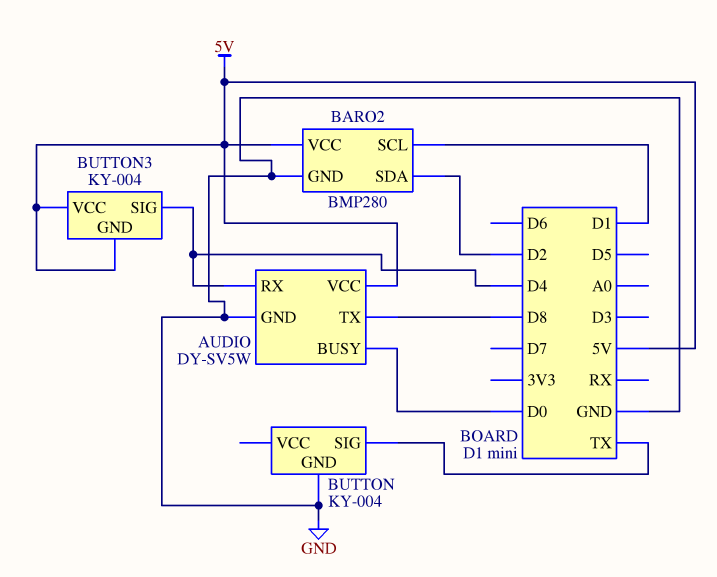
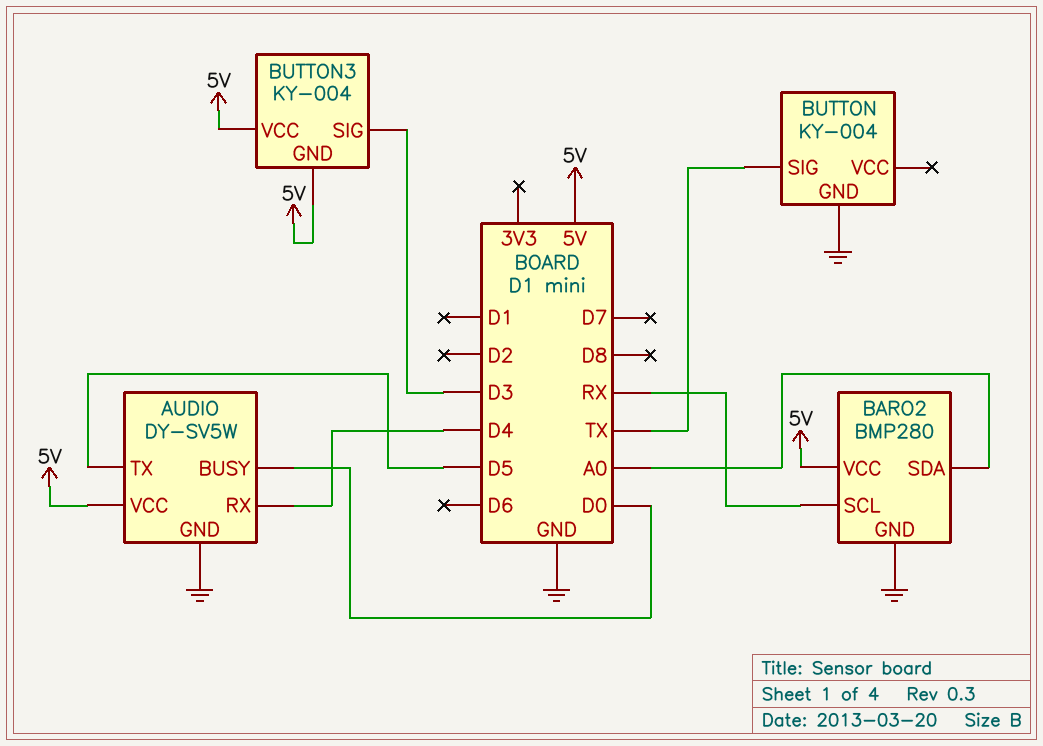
AUDIO pin TX: D8 -> D5
BARO2 pin SCL: D1 -> RX
BARO2 pin SDA: D2 -> A0
BUTTON3 pin SIG: D4 -> D3

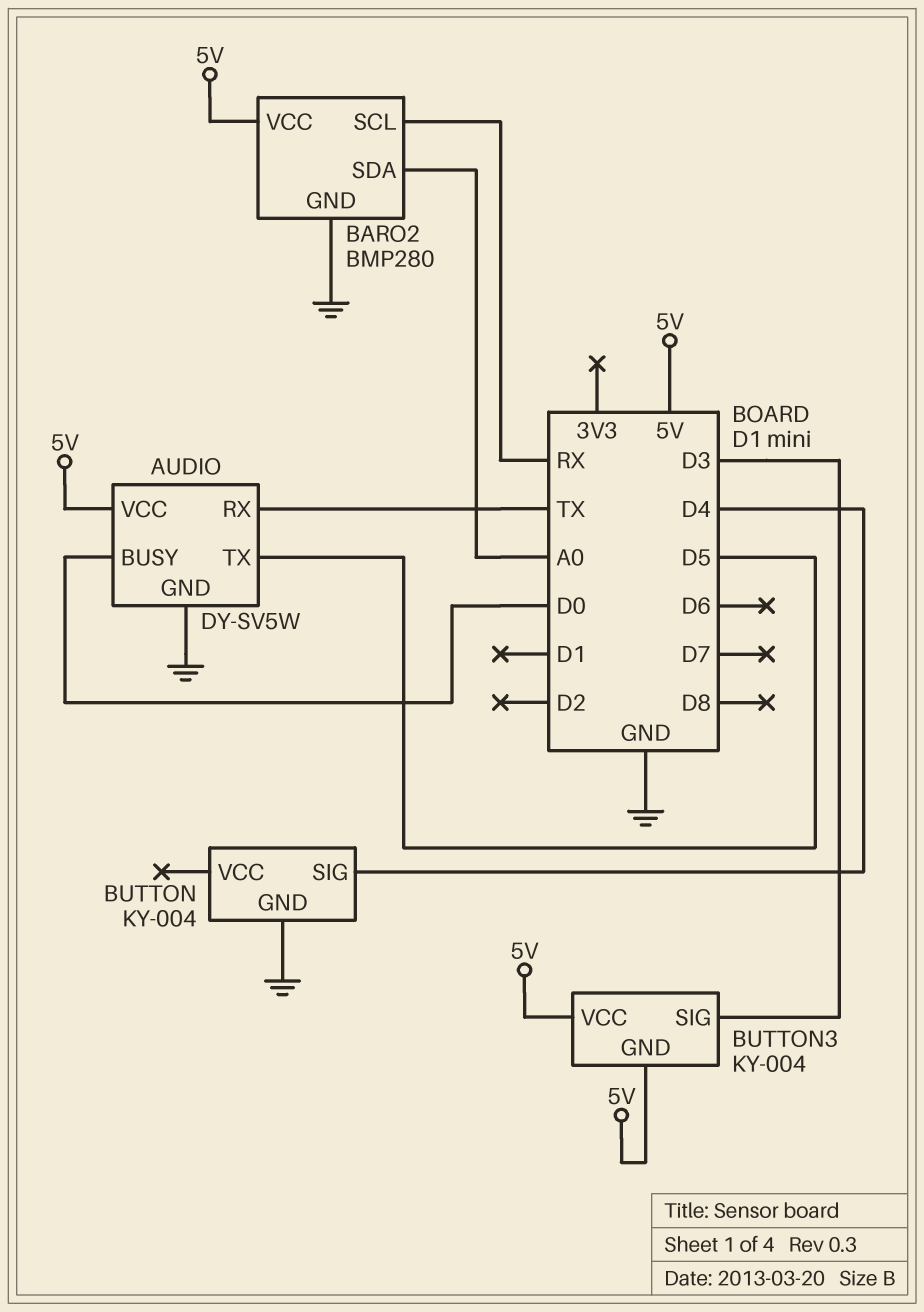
AUDIO pin RX: D4 -> TX
BUTTON pin SIG: TX -> D4

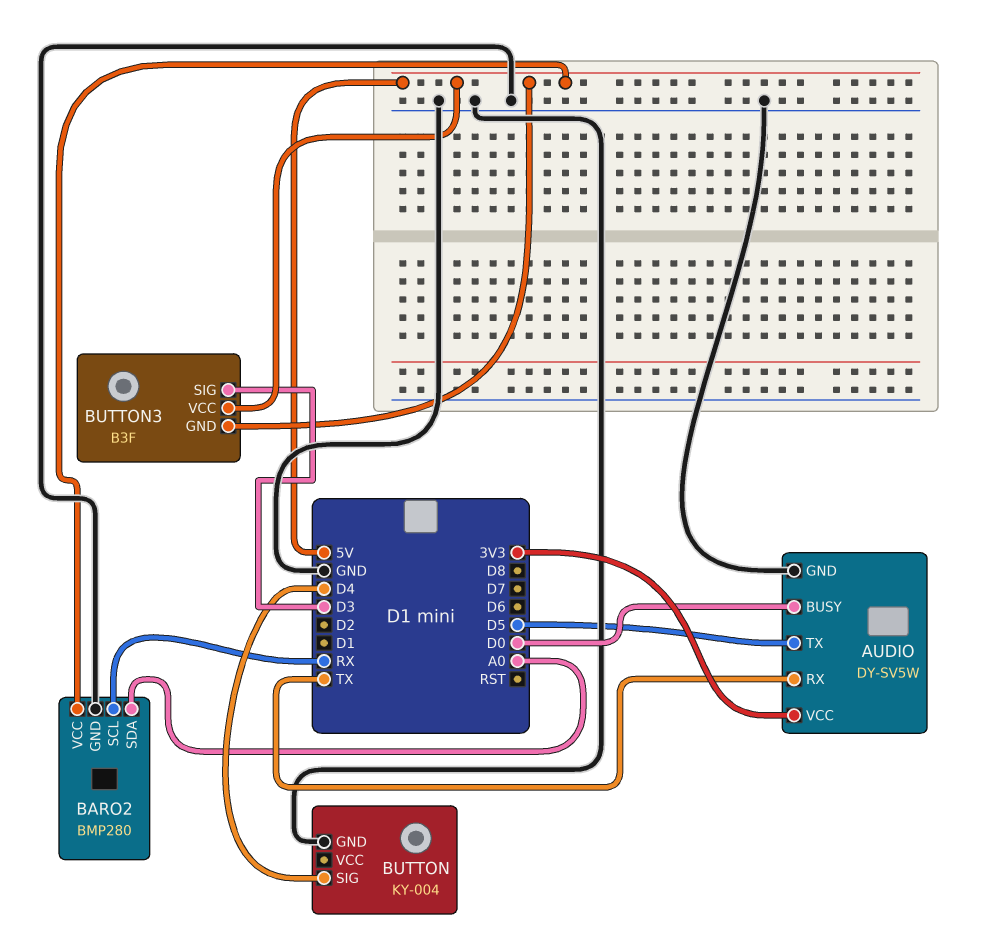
AUDIO pin VCC: 5V -> 3V3
BUTTON3: KY-004 -> B3F

